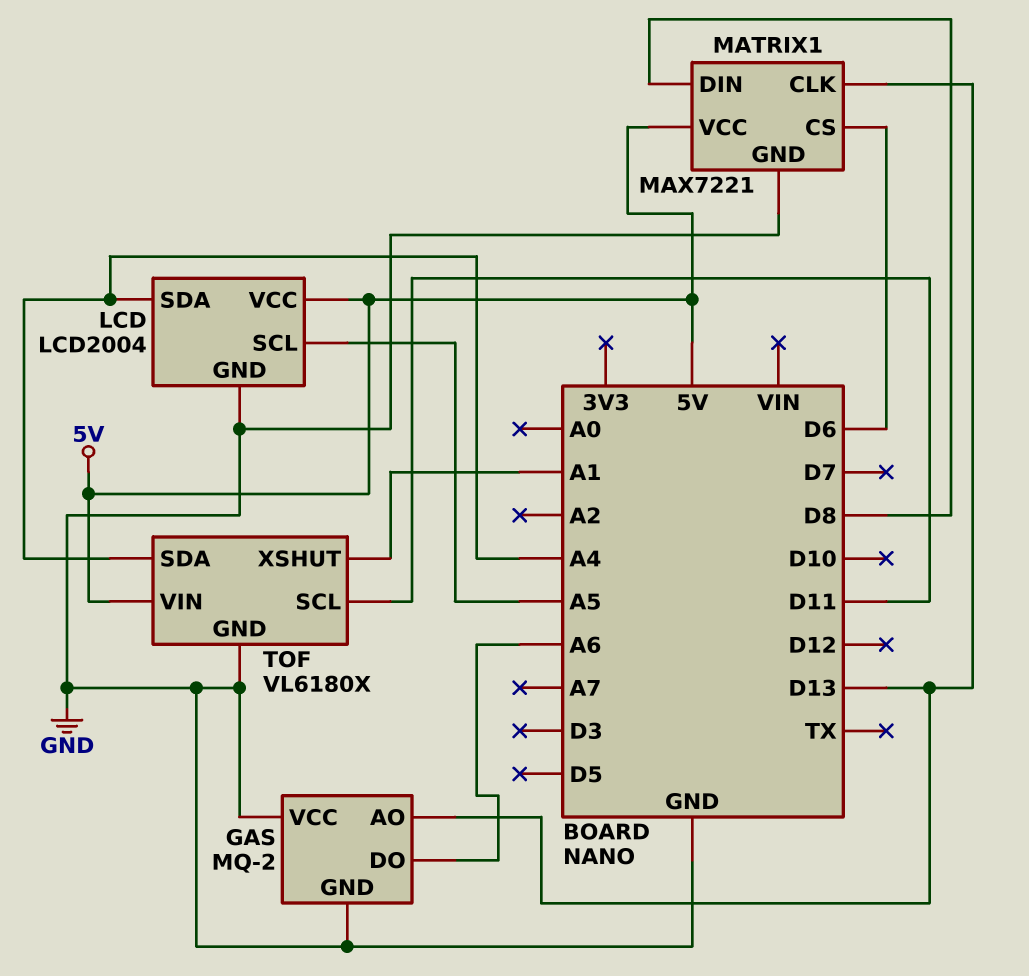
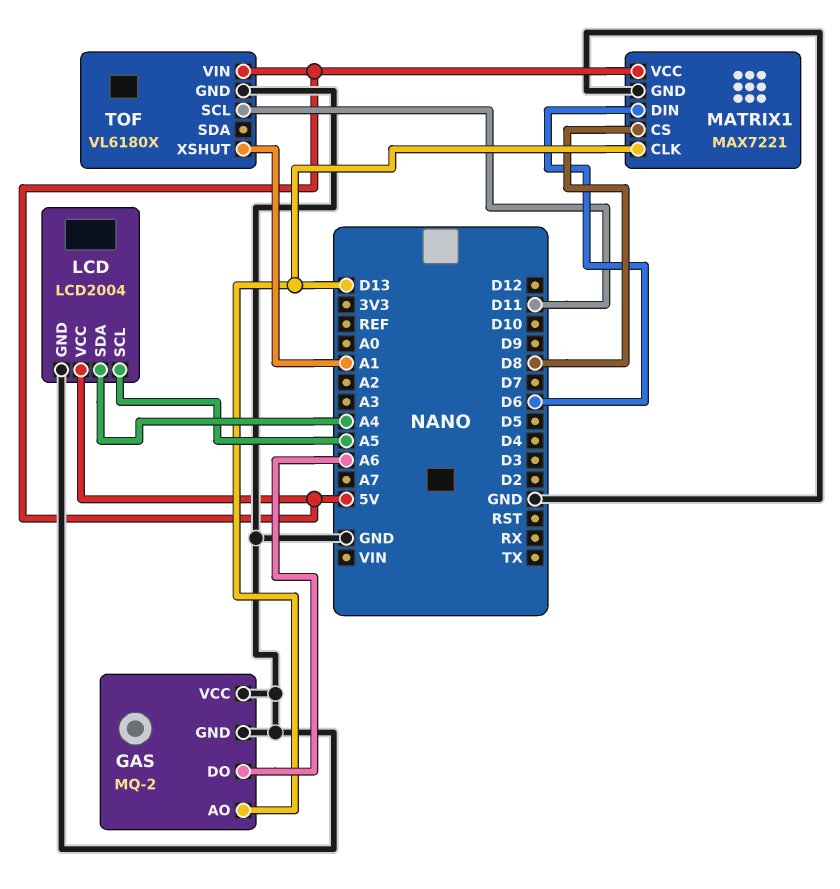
MATRIX1 pin CS: D6 -> D8
MATRIX1 pin DIN: D8 -> D6
TOF pin SDA: A4 -> none

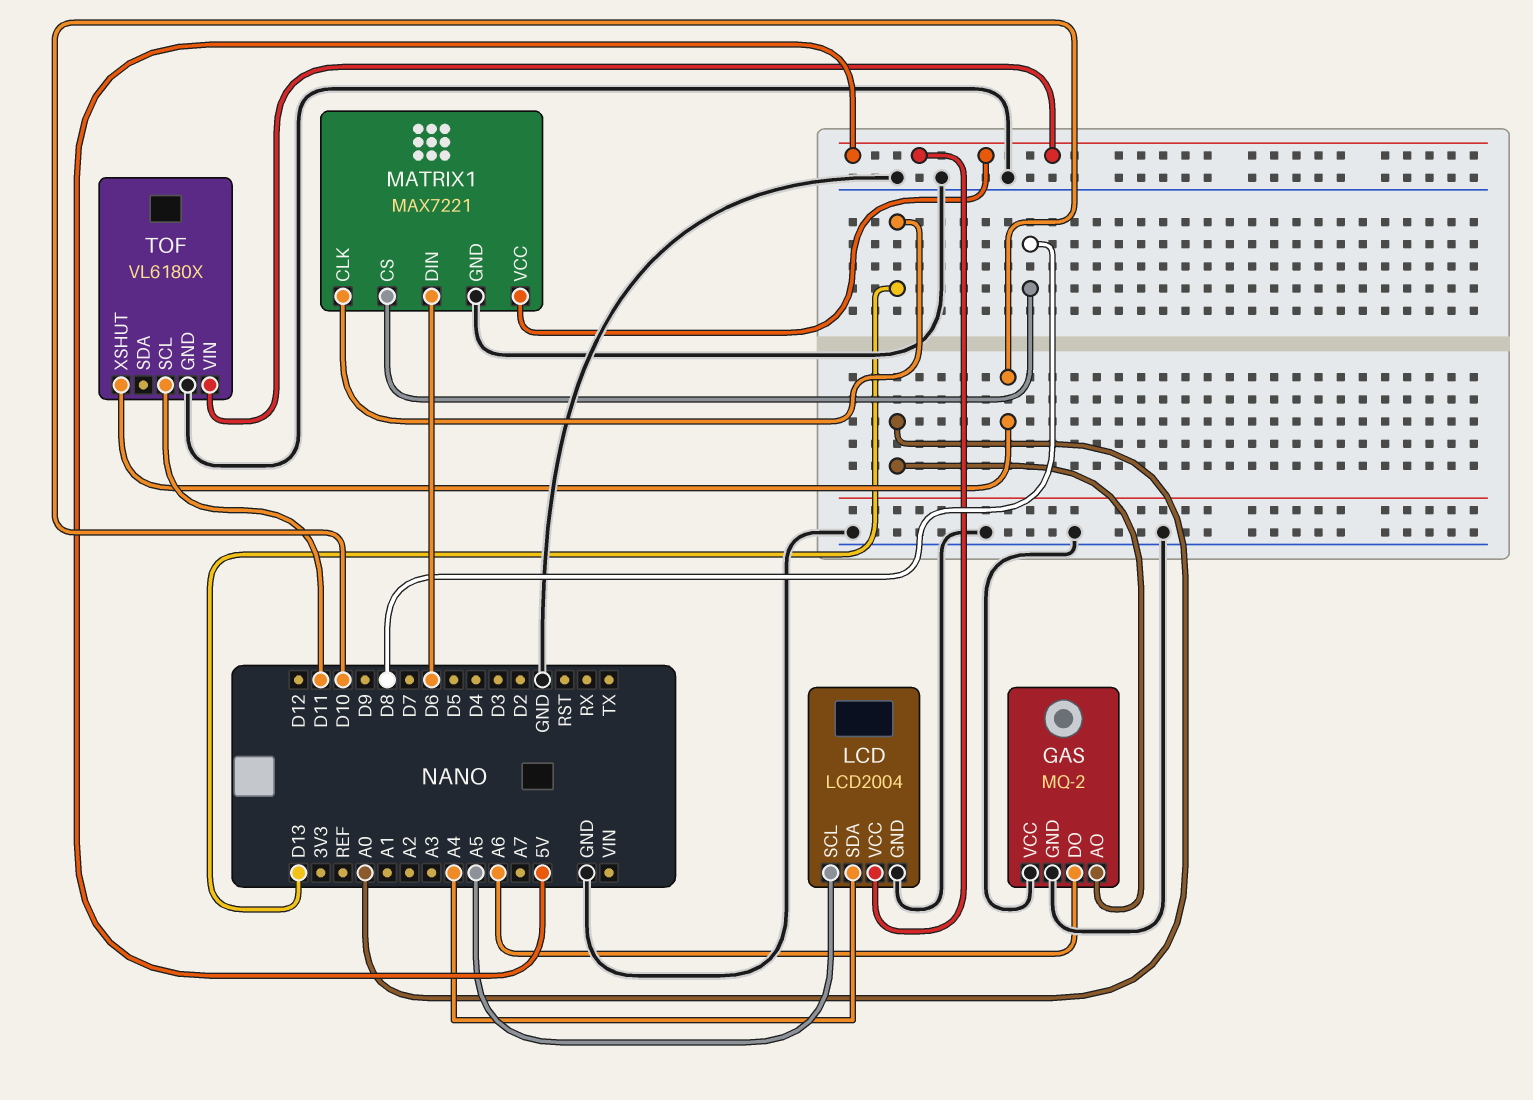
GAS pin AO: D13 -> A0
TOF pin XSHUT: A1 -> D10

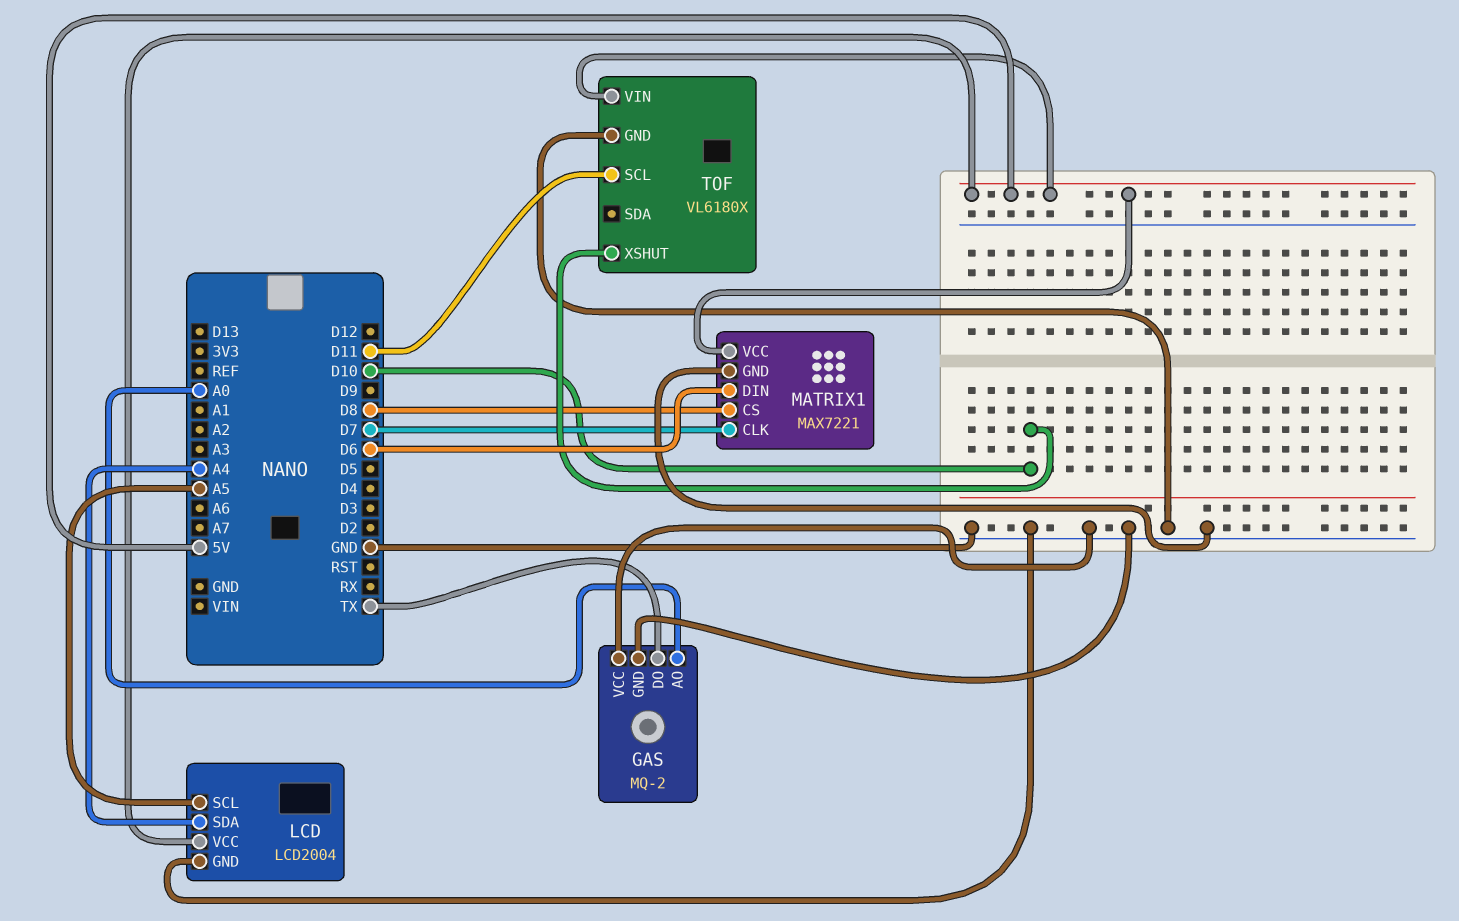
GAS pin DO: A6 -> TX
MATRIX1 pin CLK: D13 -> D7

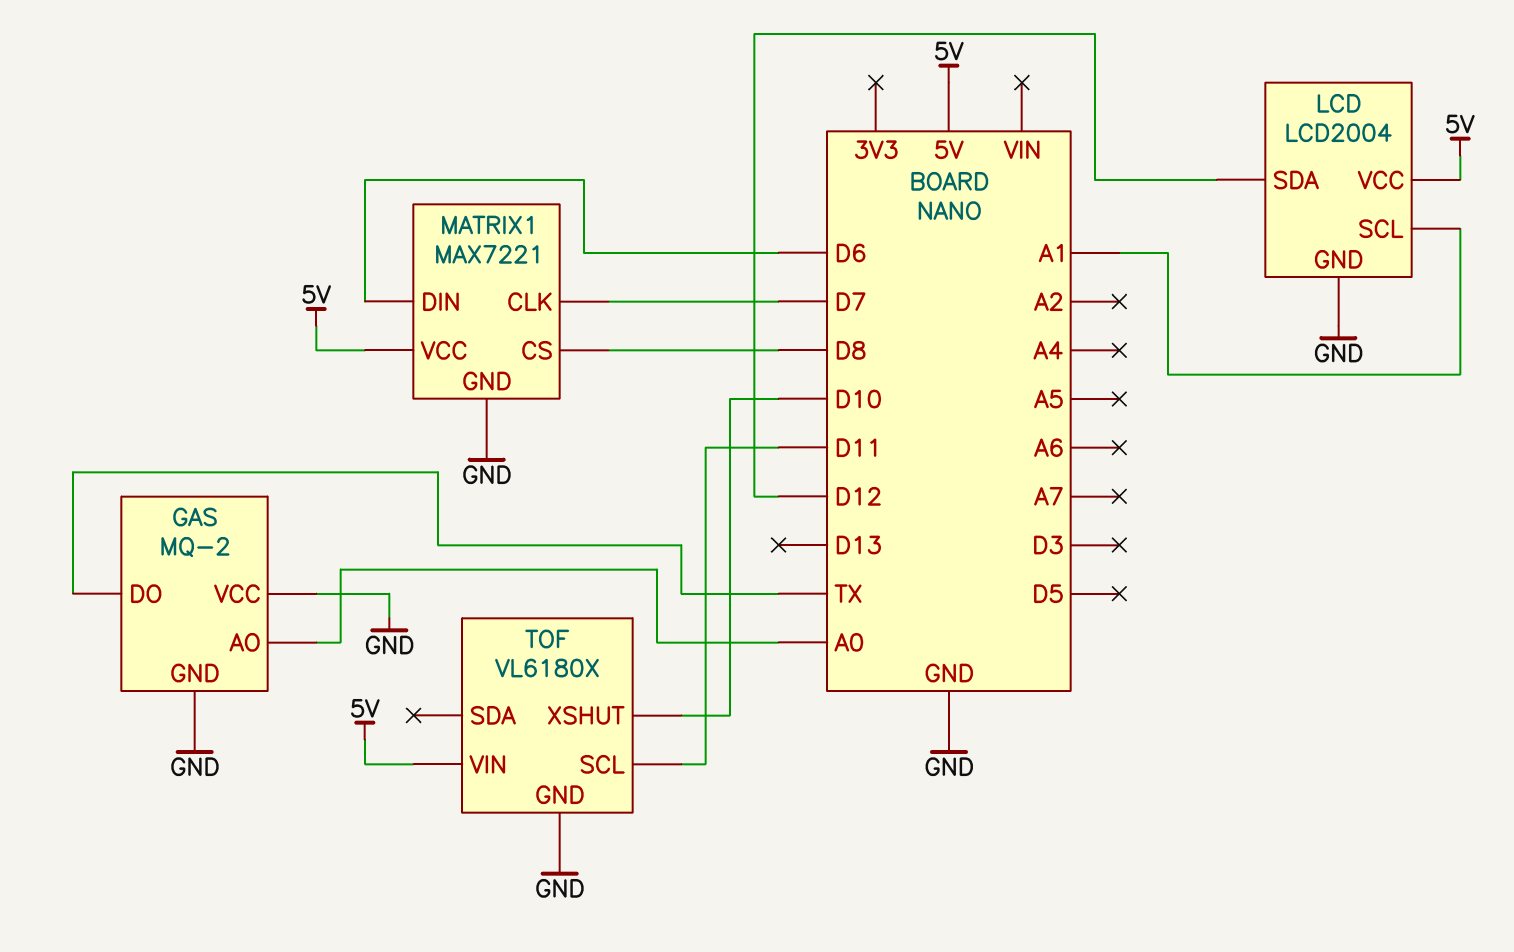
LCD pin SCL: A5 -> A1
LCD pin SDA: A4 -> D12

